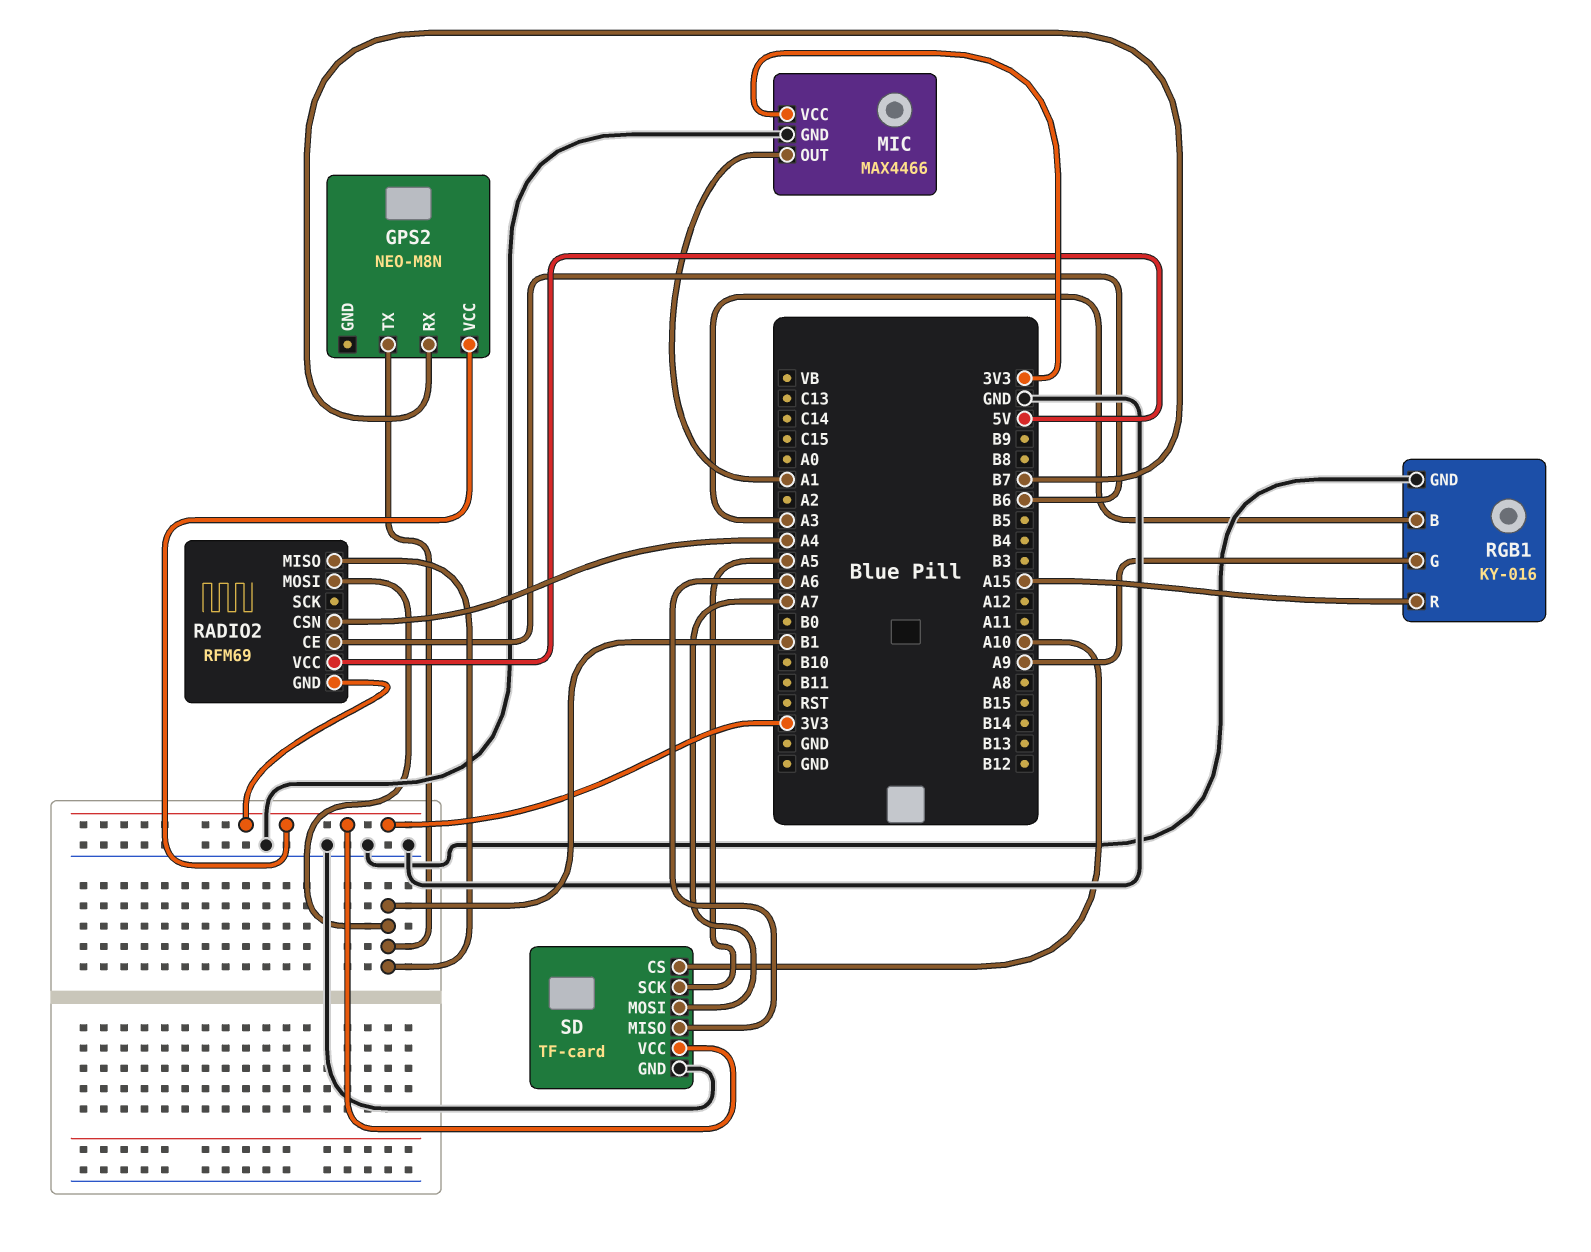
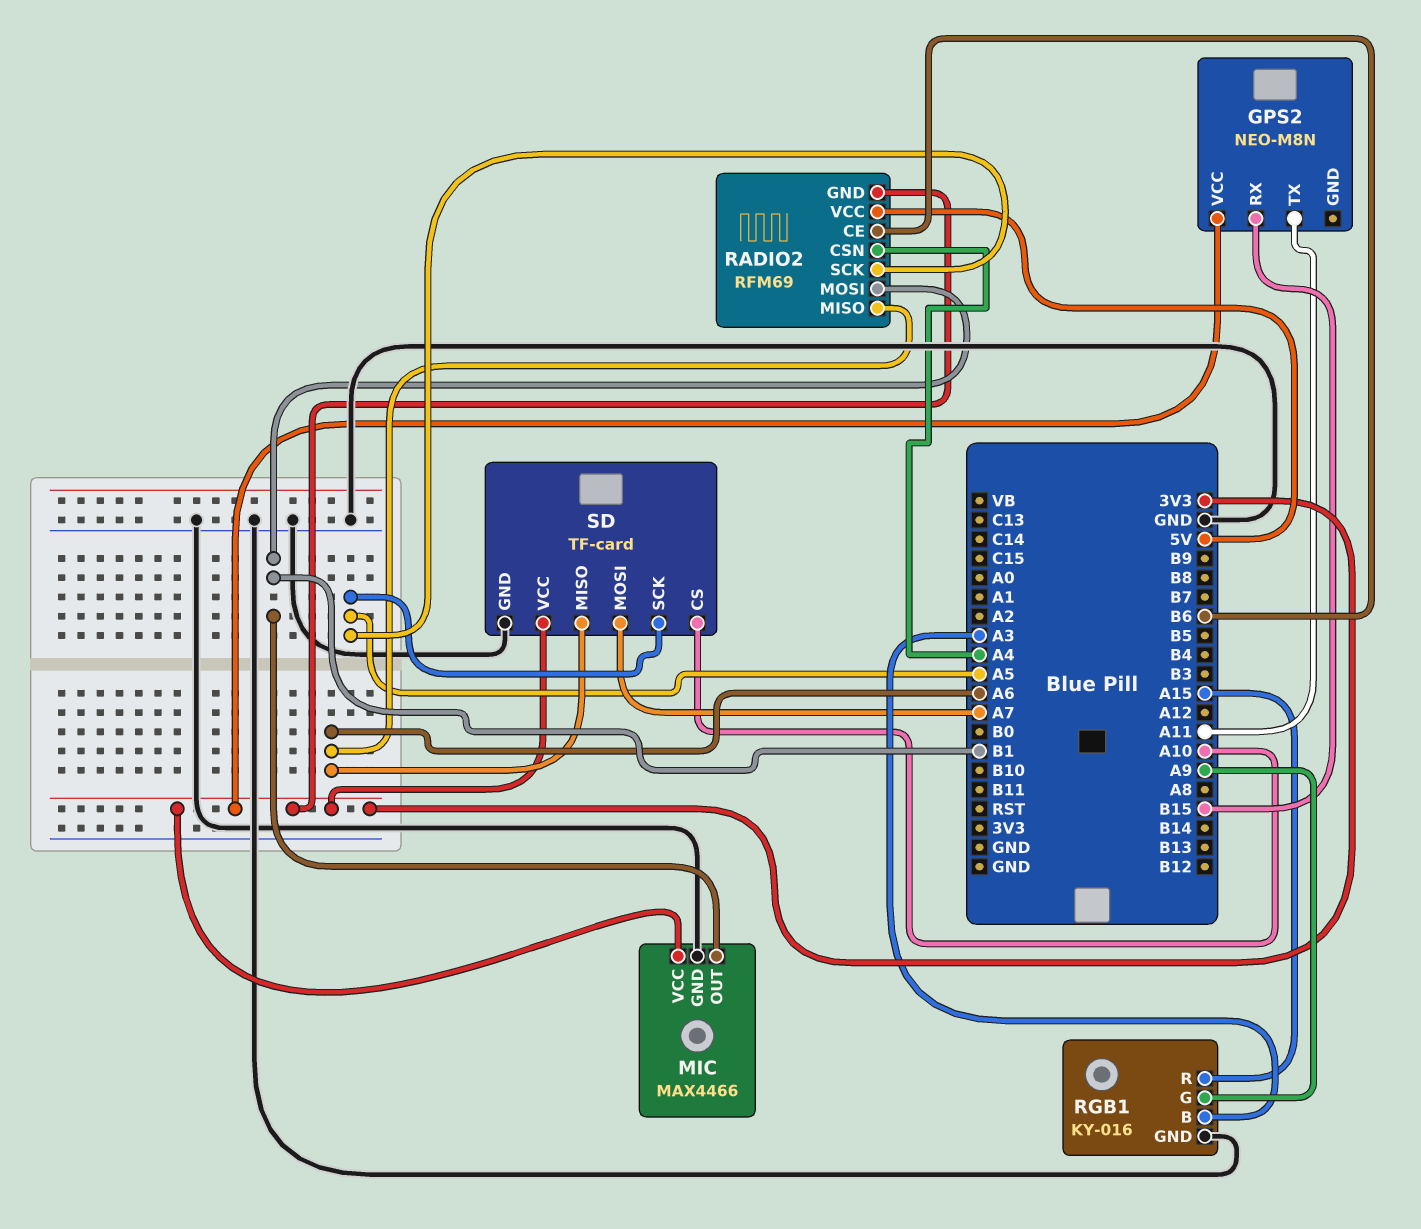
GPS2 pin RX: B7 -> B15
GPS2 pin TX: B1 -> A11
MIC pin OUT: A1 -> B1
RADIO2 pin MISO: B1 -> A6
RADIO2 pin SCK: none -> A5

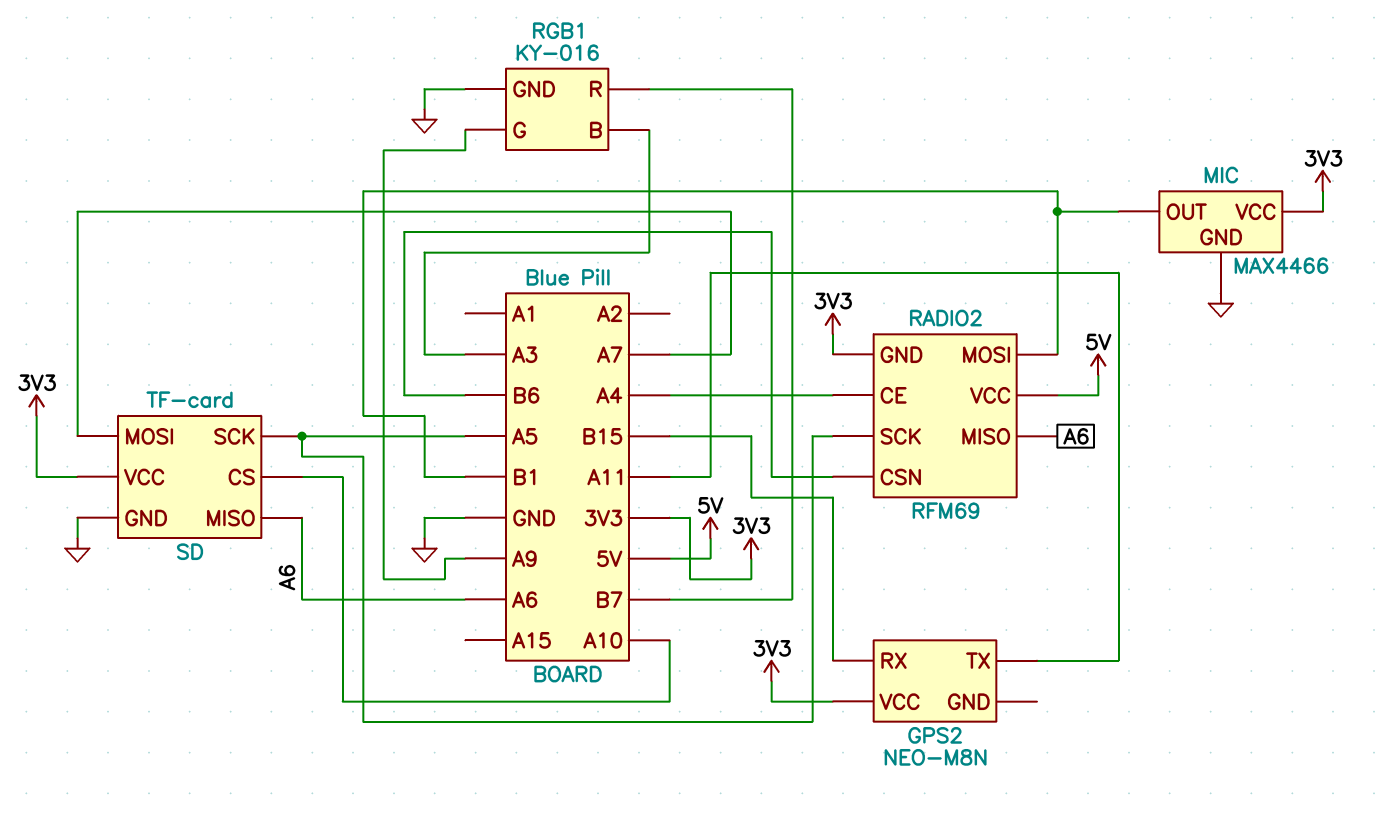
RADIO2 pin CE: B6 -> A4
RADIO2 pin CSN: A4 -> B6
RGB1 pin R: A15 -> B7

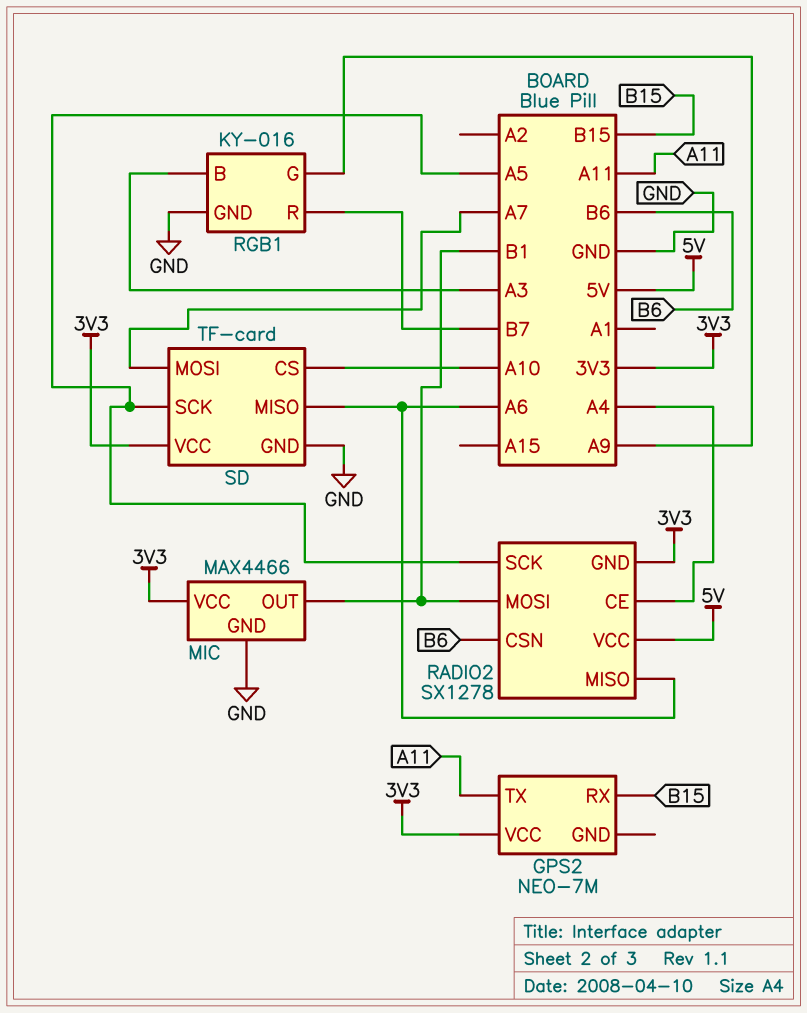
GPS2: NEO-M8N -> NEO-7M
RADIO2: RFM69 -> SX1278

